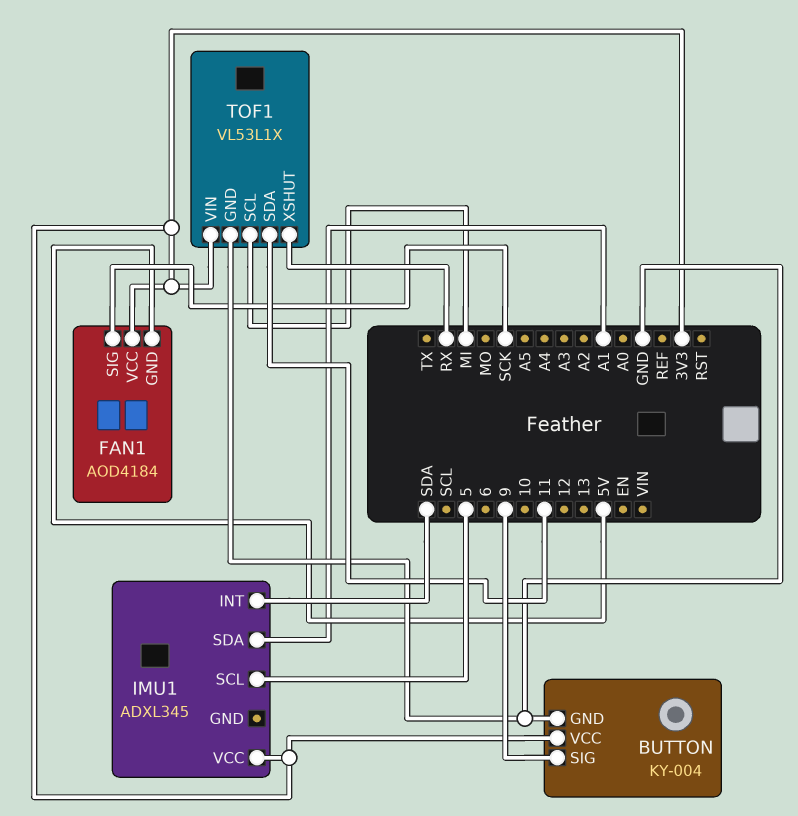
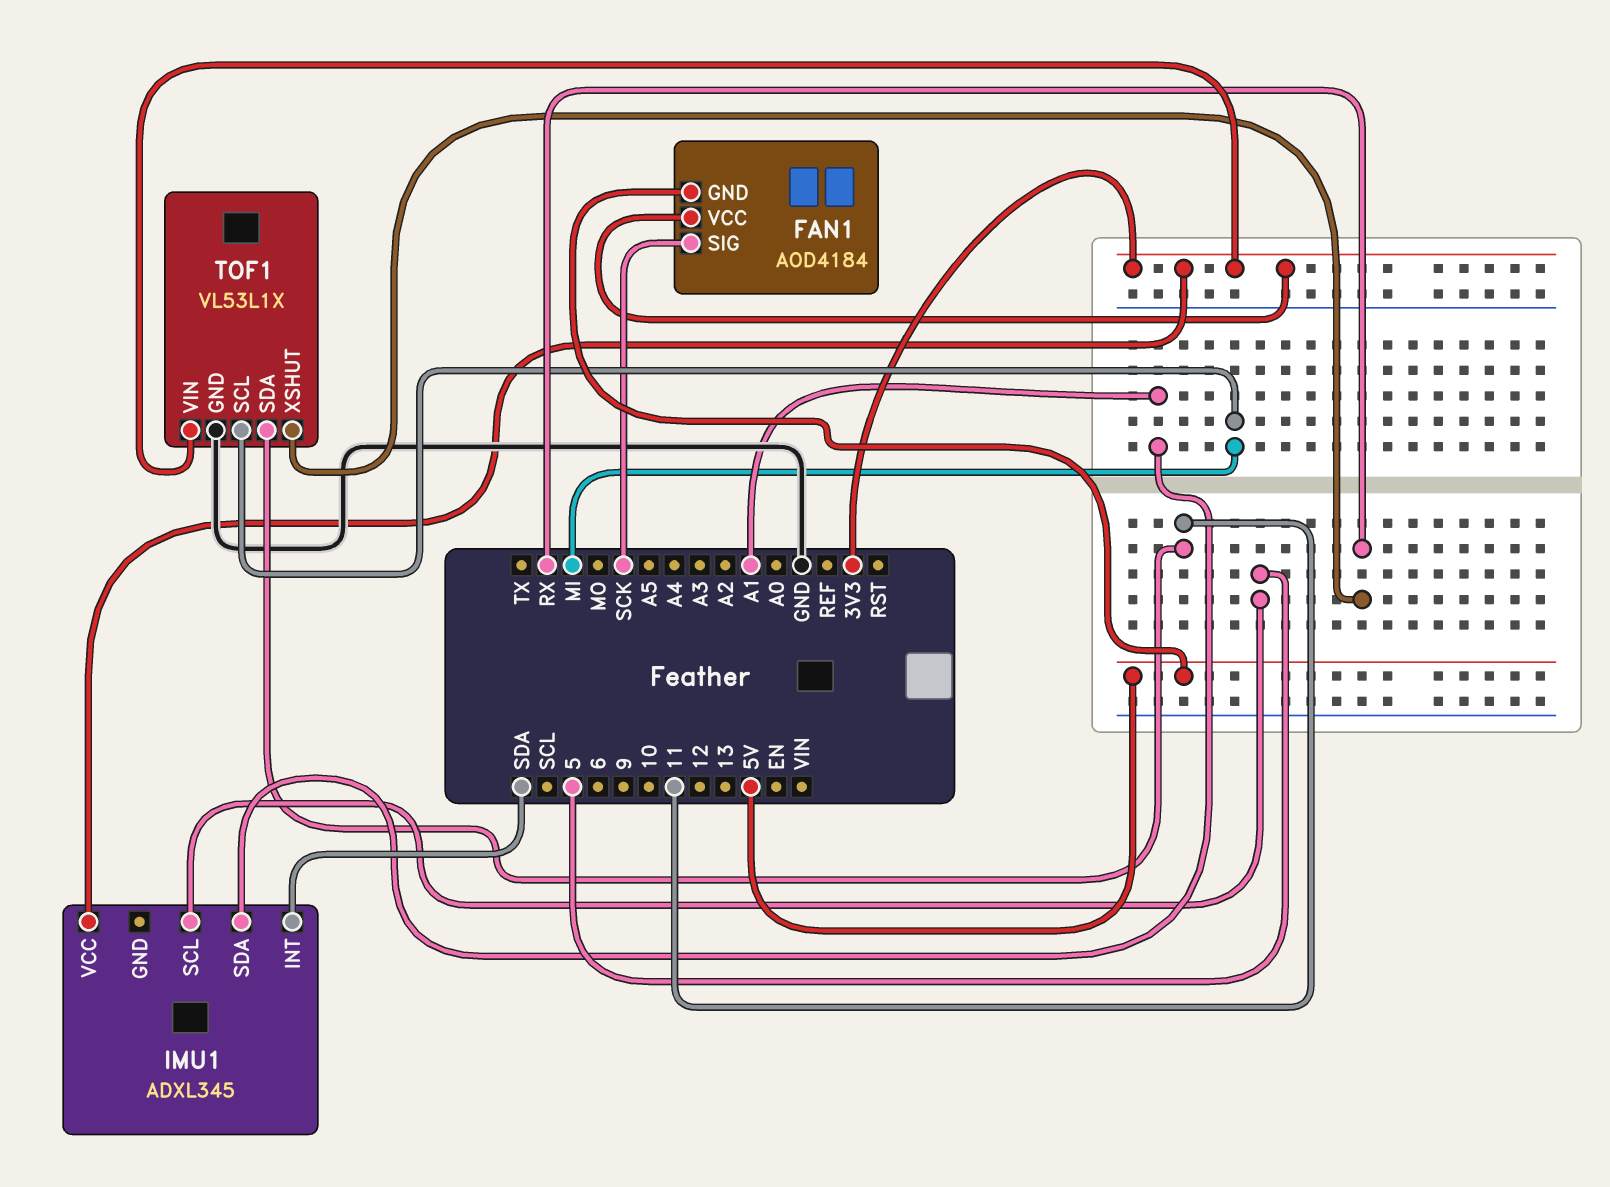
BUTTON: KY-004 -> none
BUTTON pin GND: GND -> none
BUTTON pin SIG: 9 -> none
BUTTON pin VCC: 3V3 -> none

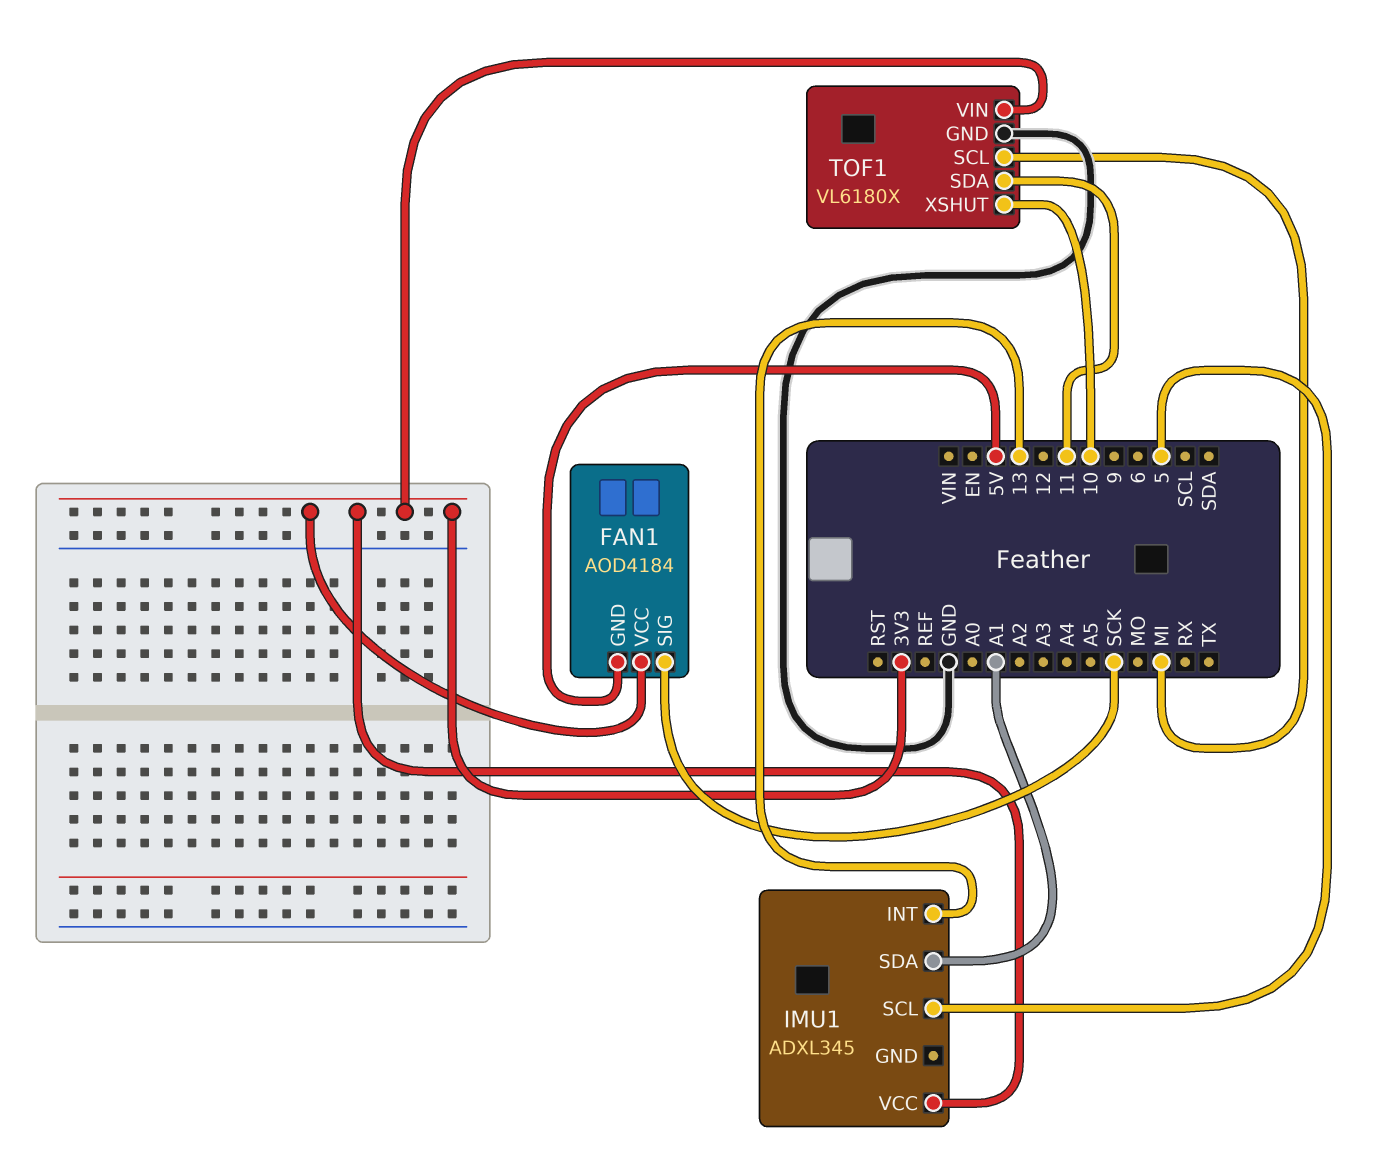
IMU1 pin INT: SDA -> 13
TOF1: VL53L1X -> VL6180X
TOF1 pin XSHUT: RX -> 10

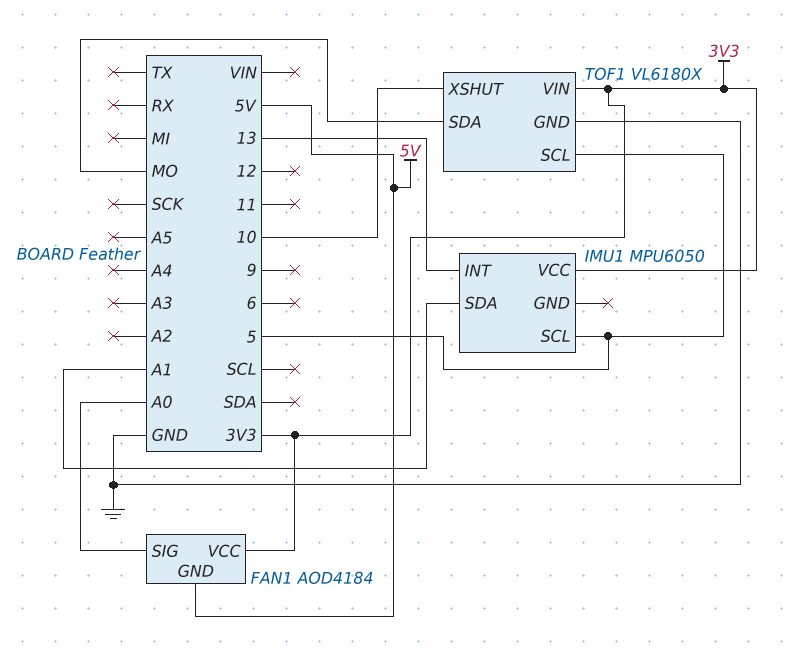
FAN1 pin SIG: SCK -> A0
IMU1: ADXL345 -> MPU6050
TOF1 pin SCL: MI -> 5
TOF1 pin SDA: 11 -> MO

